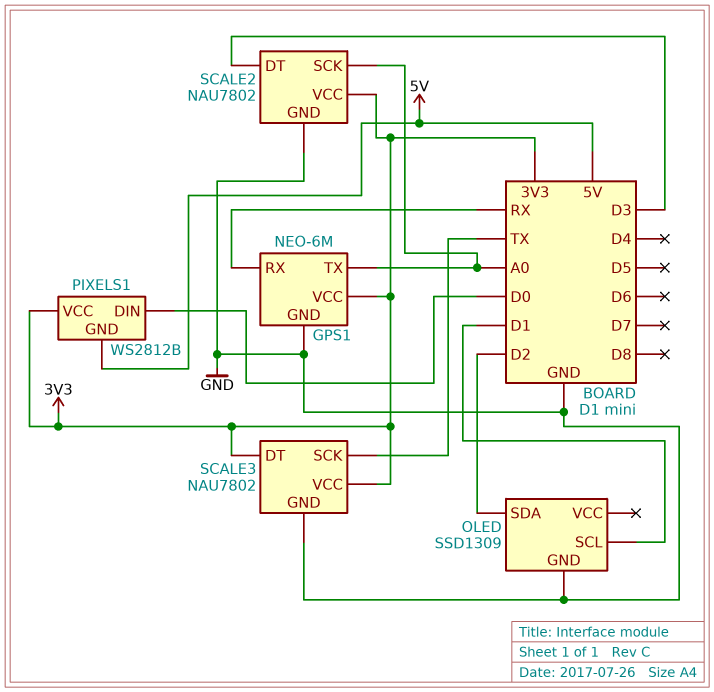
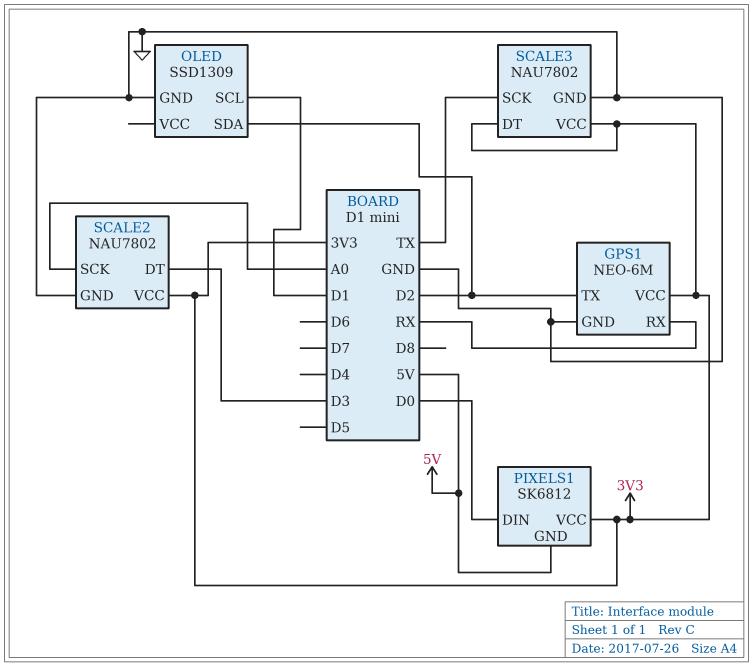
GPS1 pin TX: A0 -> D2
PIXELS1: WS2812B -> SK6812

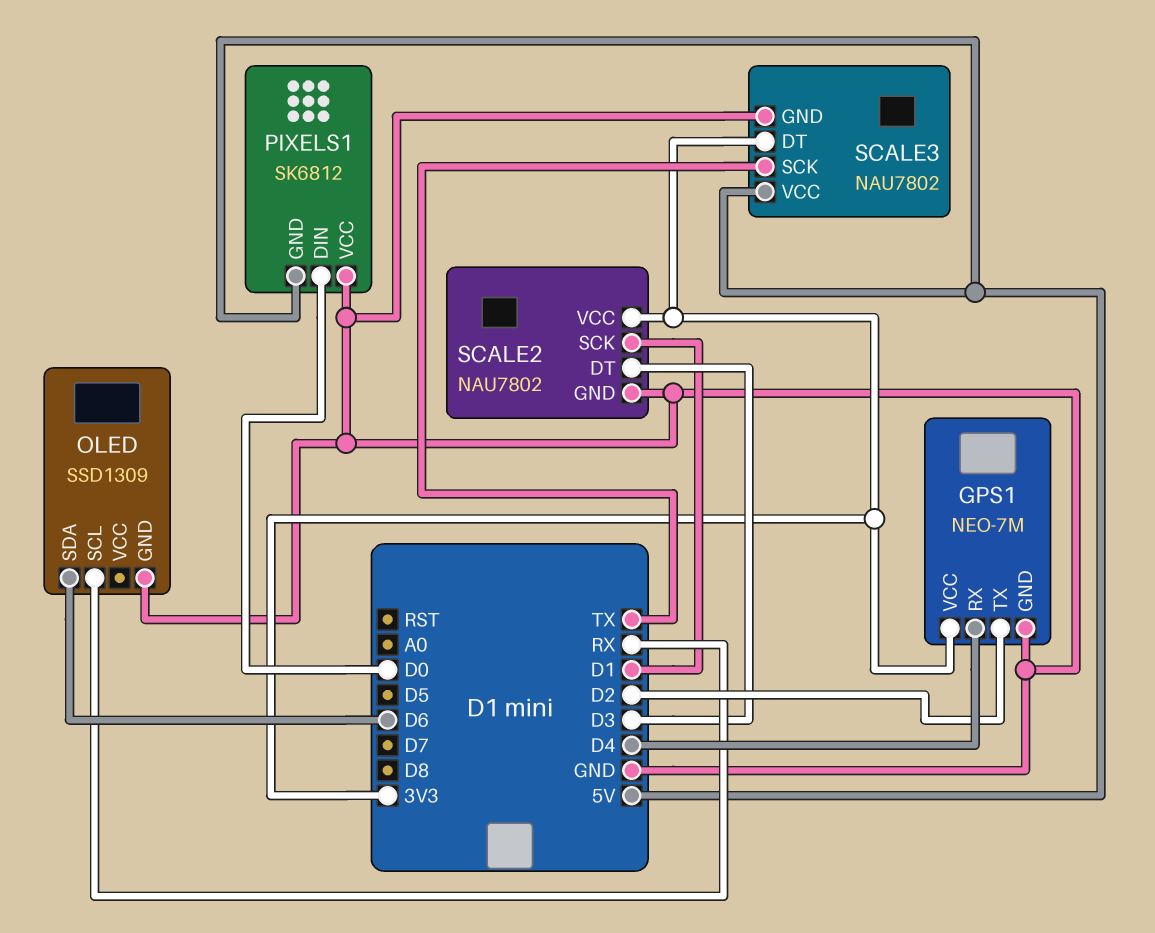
GPS1: NEO-6M -> NEO-7M
GPS1 pin RX: RX -> D4
OLED pin SCL: D1 -> RX
OLED pin SDA: D2 -> D6
PIXELS1 pin VCC: 3V3 -> GND
SCALE2 pin SCK: A0 -> D1
SCALE3 pin VCC: 3V3 -> 5V

